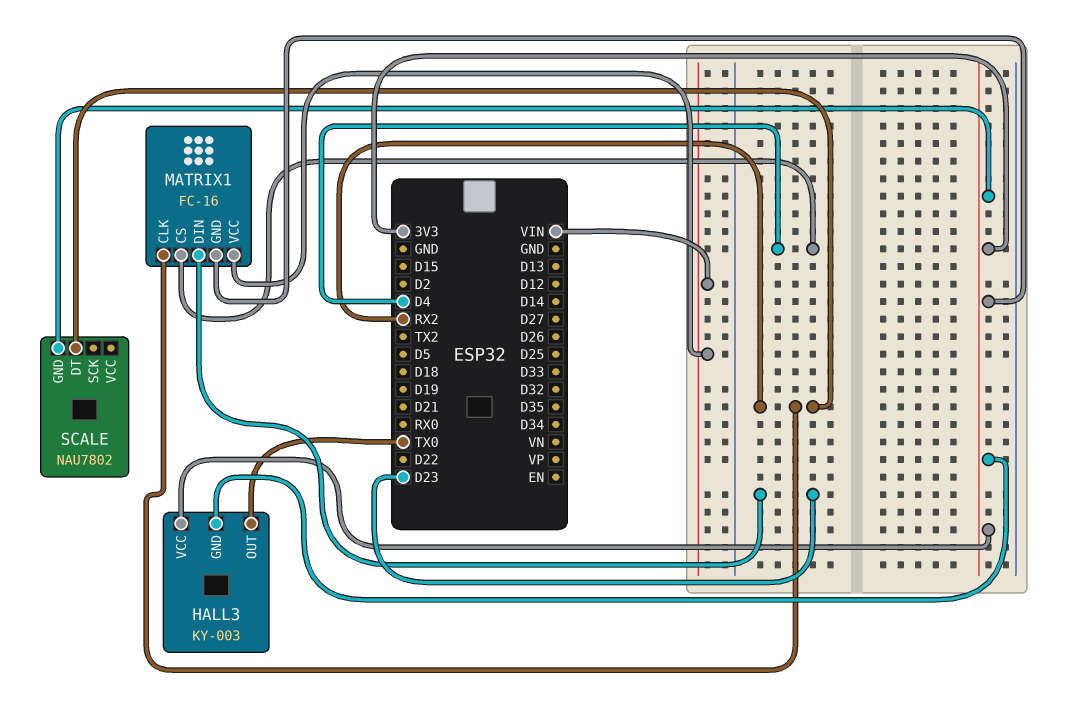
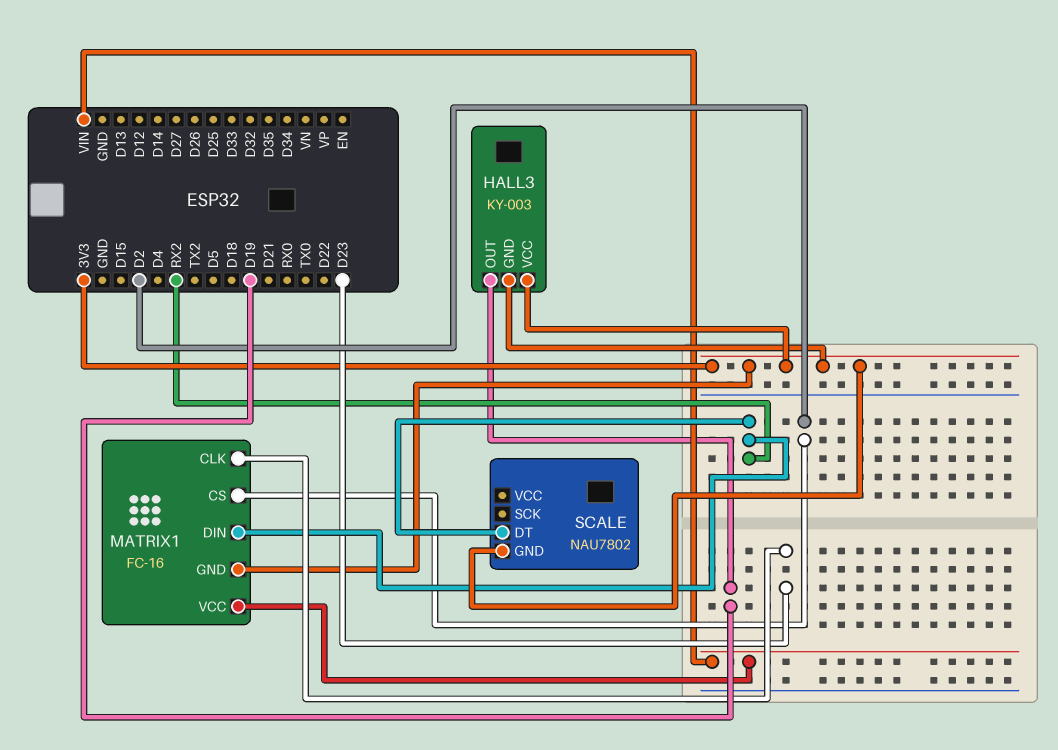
HALL3 pin OUT: TX0 -> D19
MATRIX1 pin CLK: RX2 -> D23
MATRIX1 pin CS: D4 -> D2
MATRIX1 pin DIN: D23 -> RX2

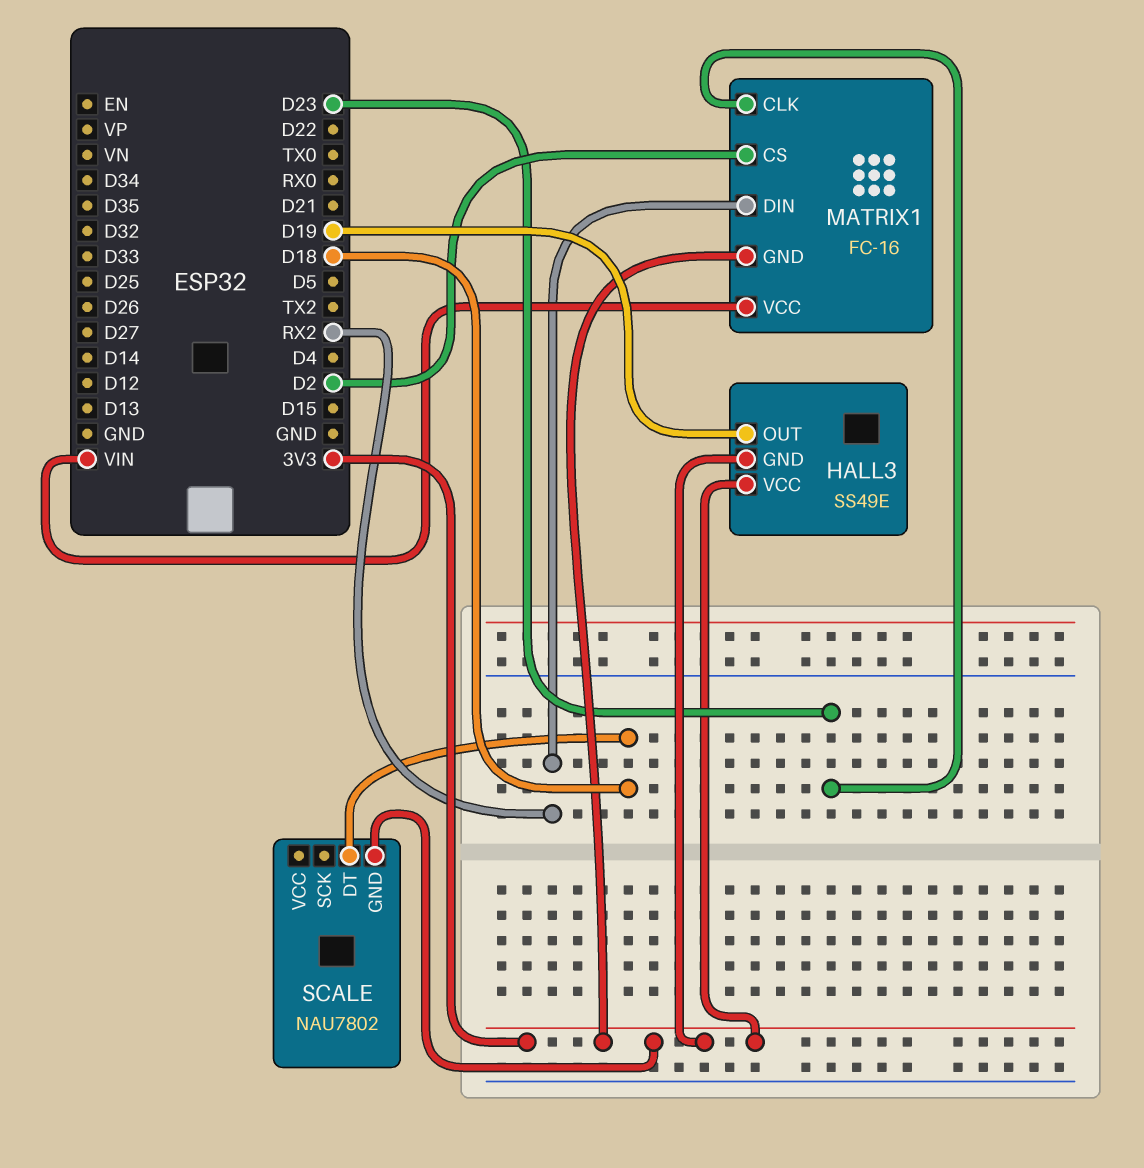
HALL3: KY-003 -> SS49E
SCALE pin DT: RX2 -> D18

